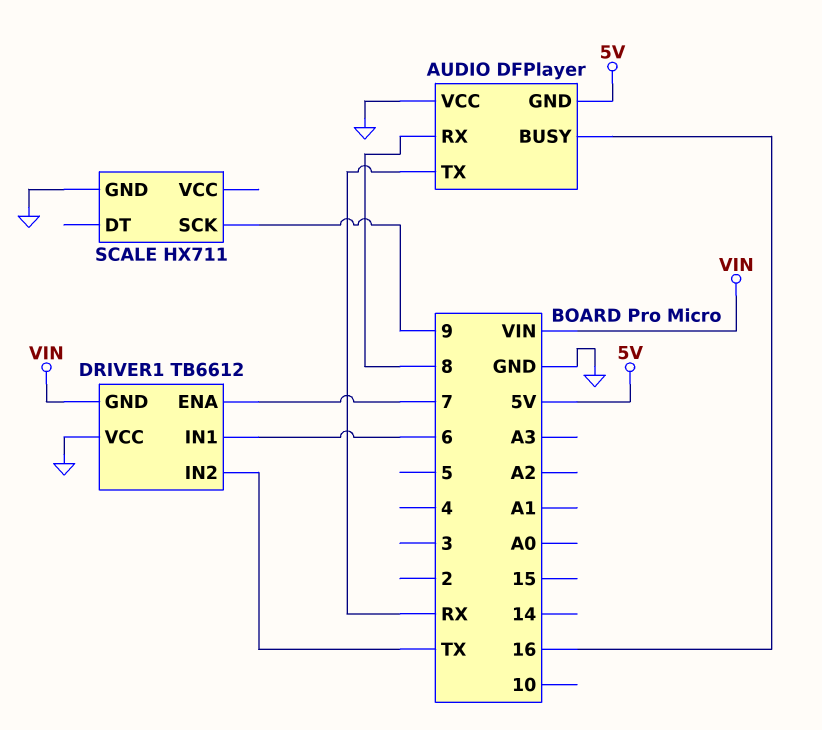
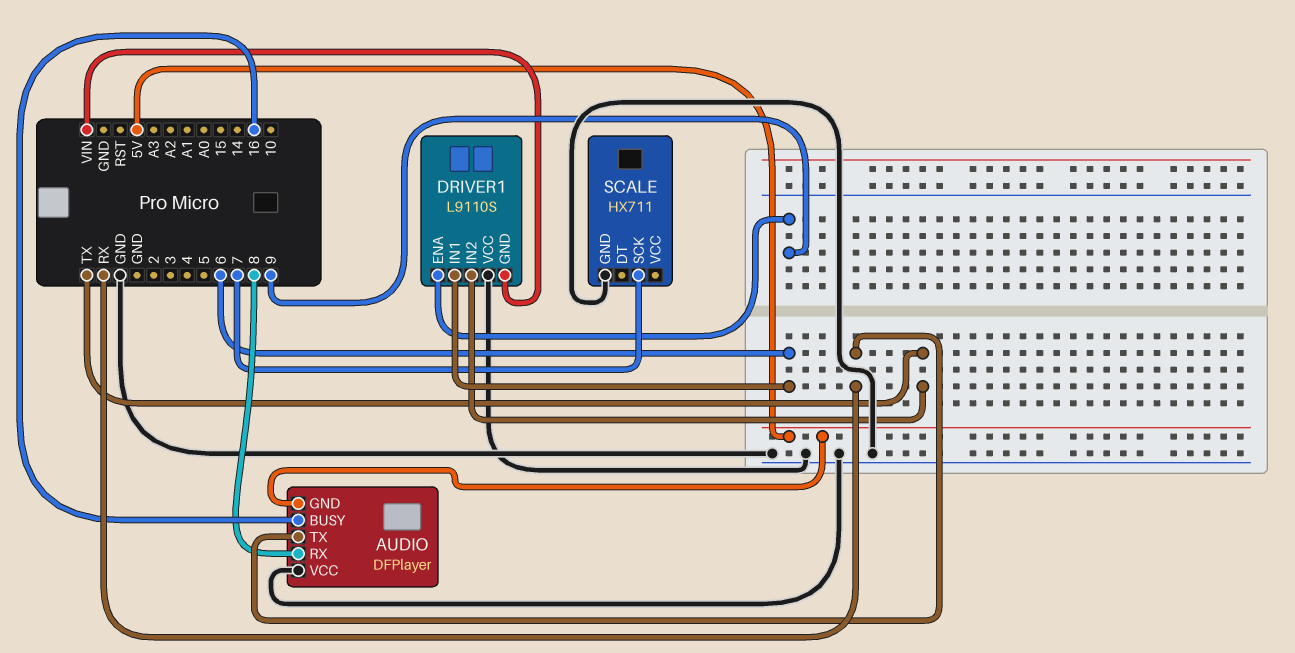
DRIVER1: TB6612 -> L9110S
DRIVER1 pin ENA: 7 -> 9
SCALE pin SCK: 9 -> 7

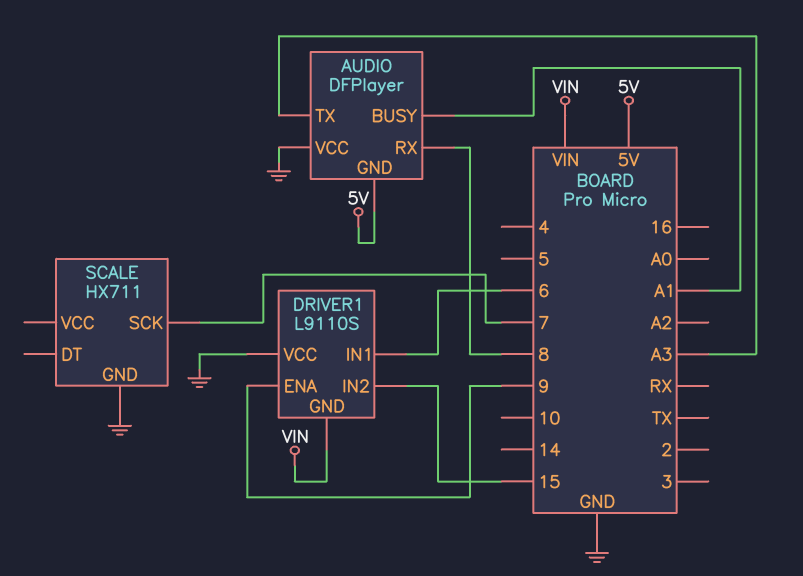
AUDIO pin BUSY: 16 -> A1
AUDIO pin TX: RX -> A3
DRIVER1 pin IN2: TX -> 15

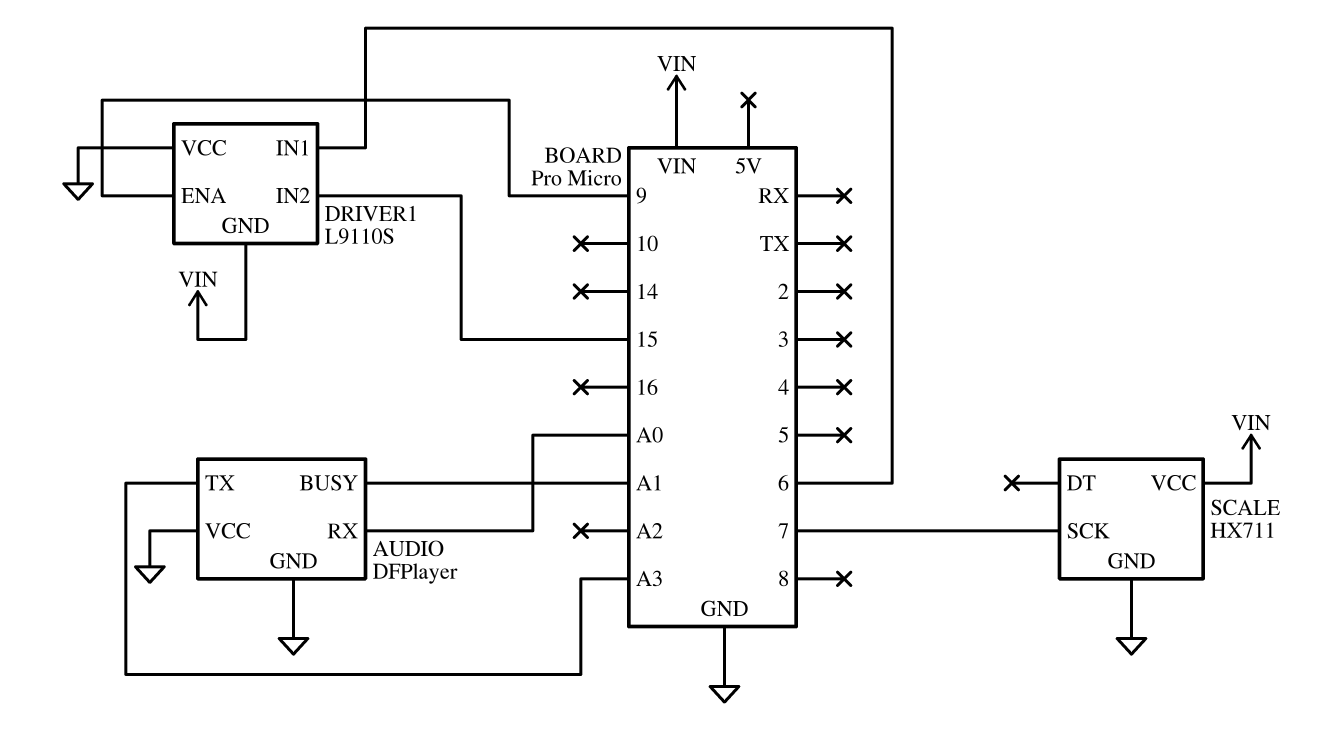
AUDIO pin GND: 5V -> GND
AUDIO pin RX: 8 -> A0
SCALE pin VCC: none -> VIN

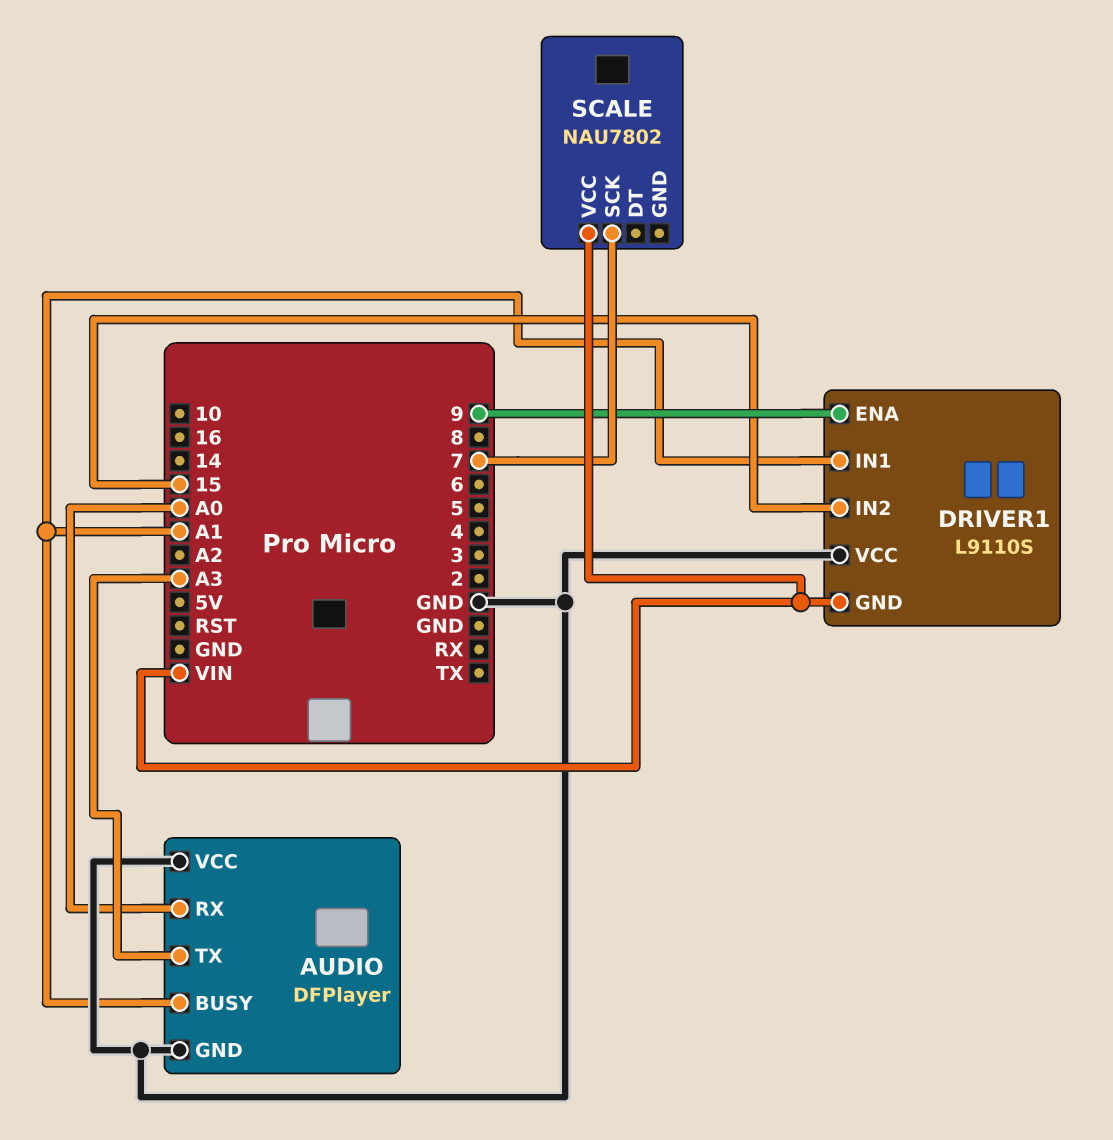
DRIVER1 pin IN1: 6 -> A1
SCALE: HX711 -> NAU7802
SCALE pin GND: GND -> none

